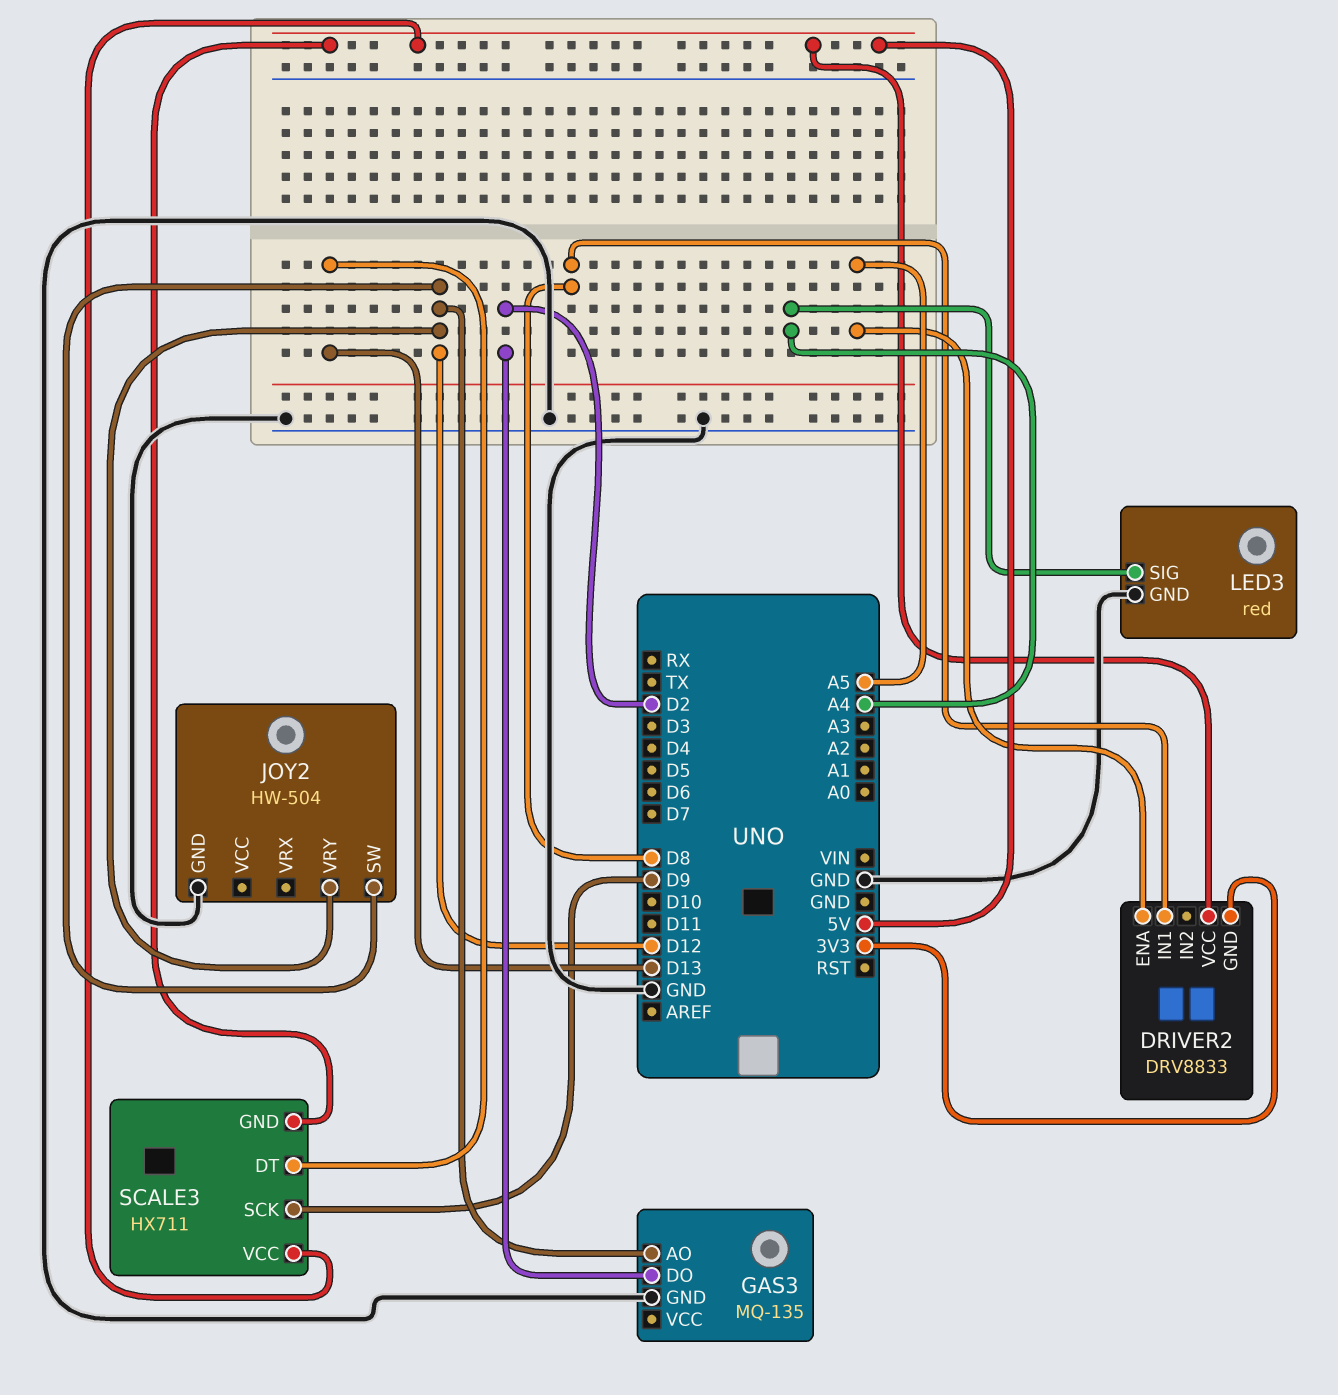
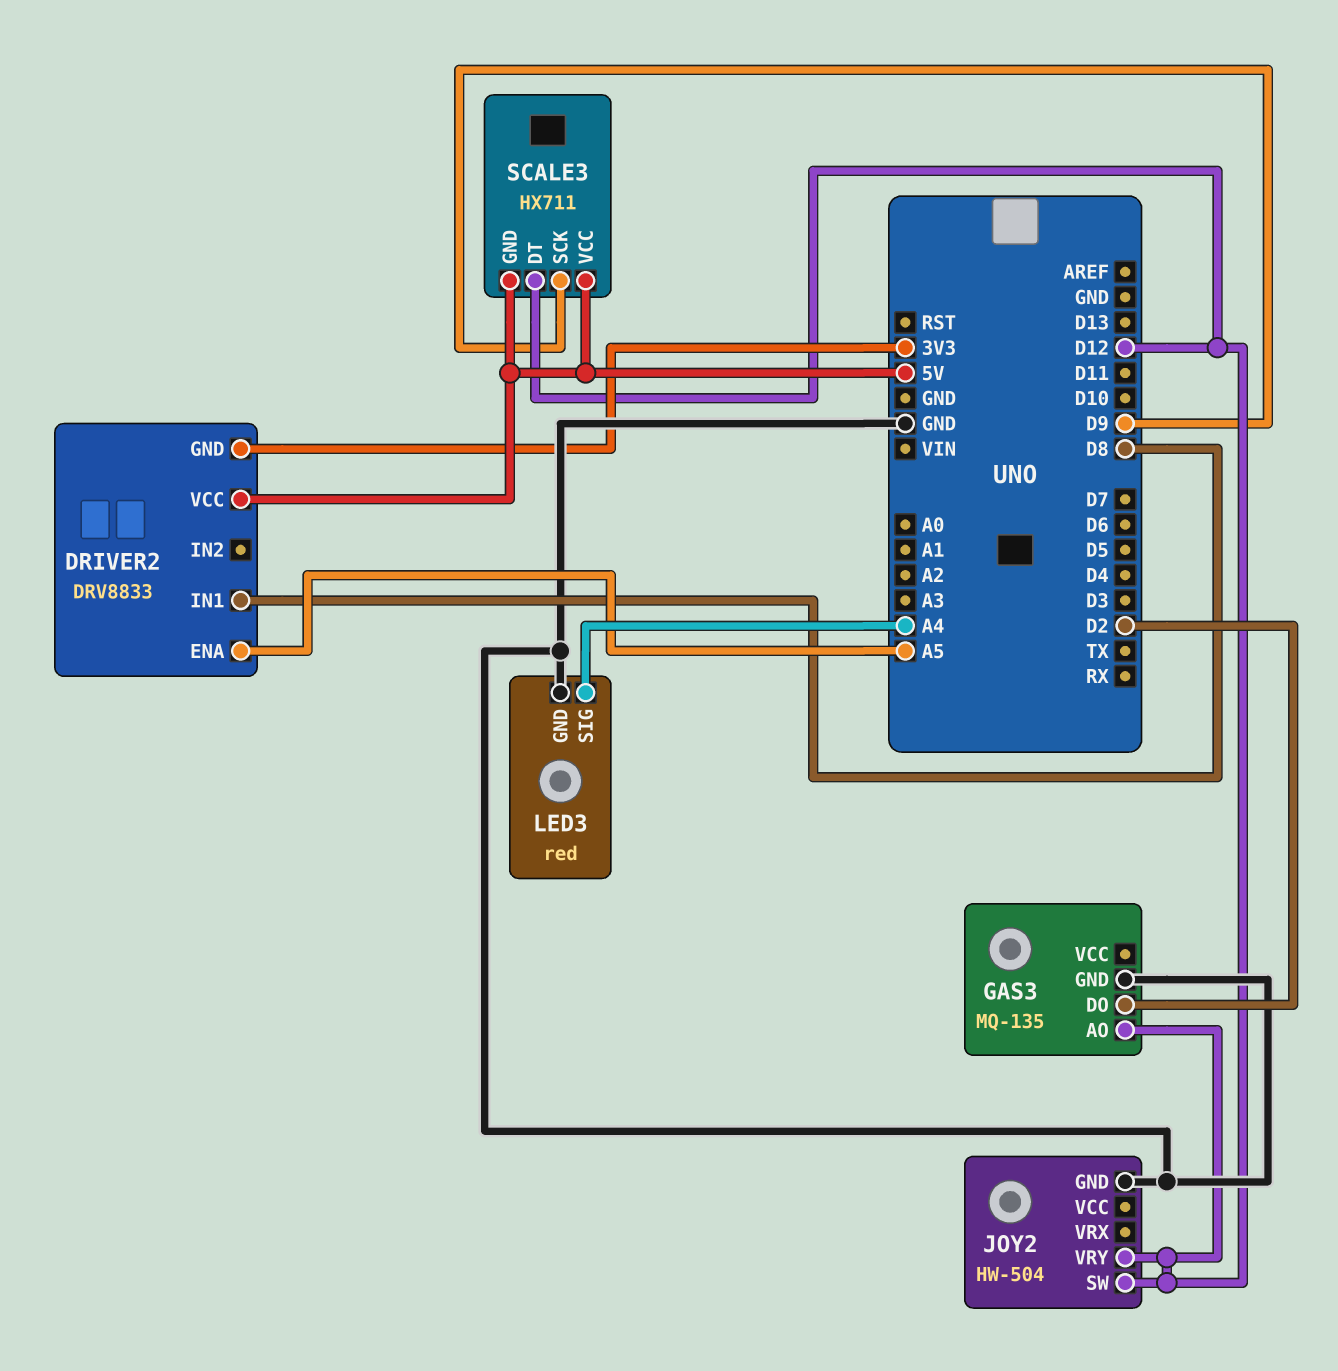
SCALE3 pin DT: D13 -> D12

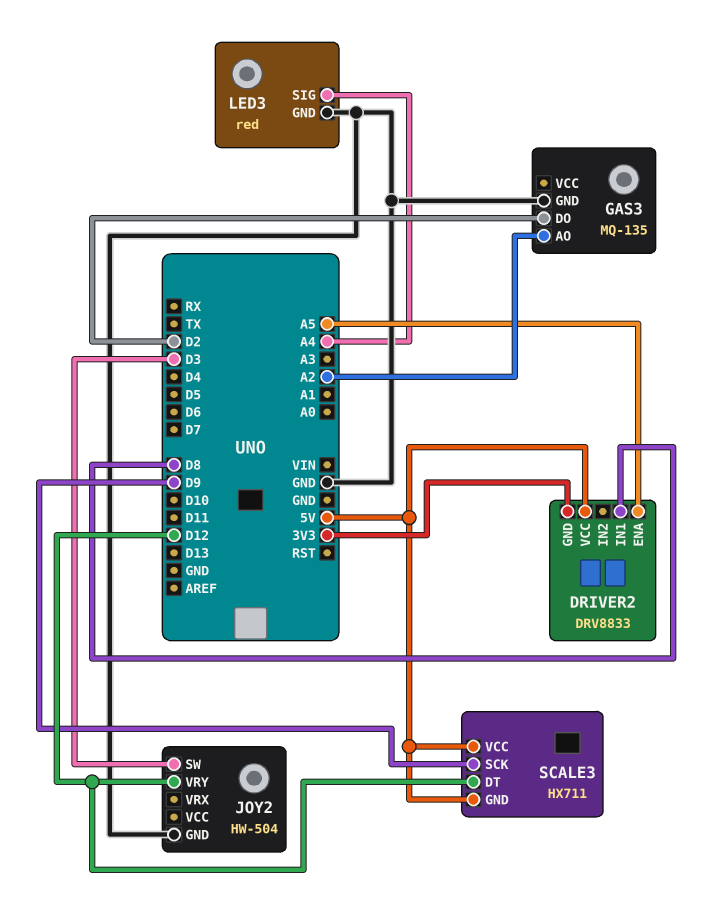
GAS3 pin AO: D12 -> A2
JOY2 pin SW: D12 -> D3

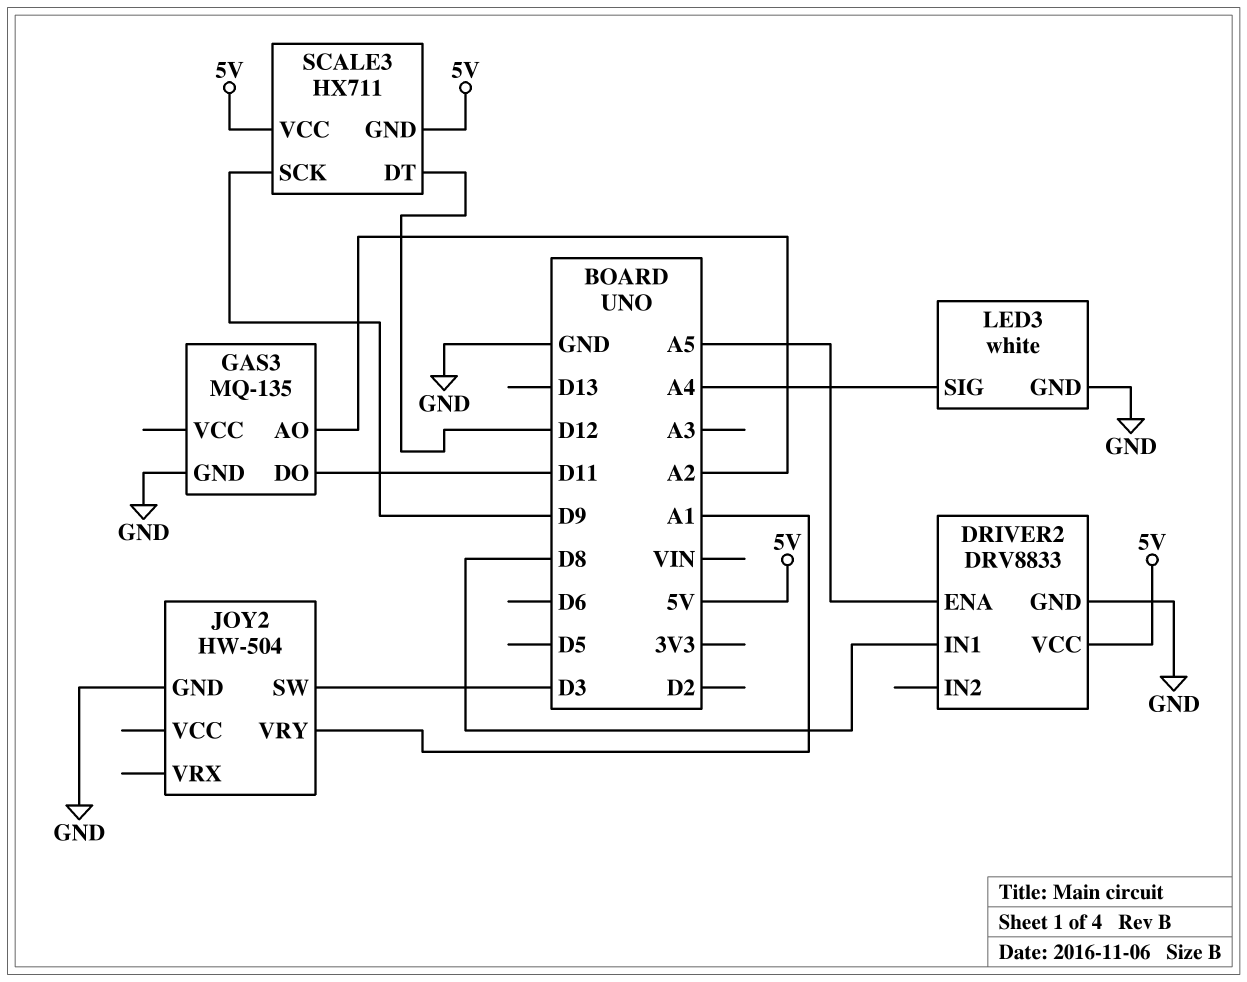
DRIVER2 pin GND: 3V3 -> GND
GAS3 pin DO: D2 -> D11
JOY2 pin VRY: D12 -> A1
LED3: red -> white

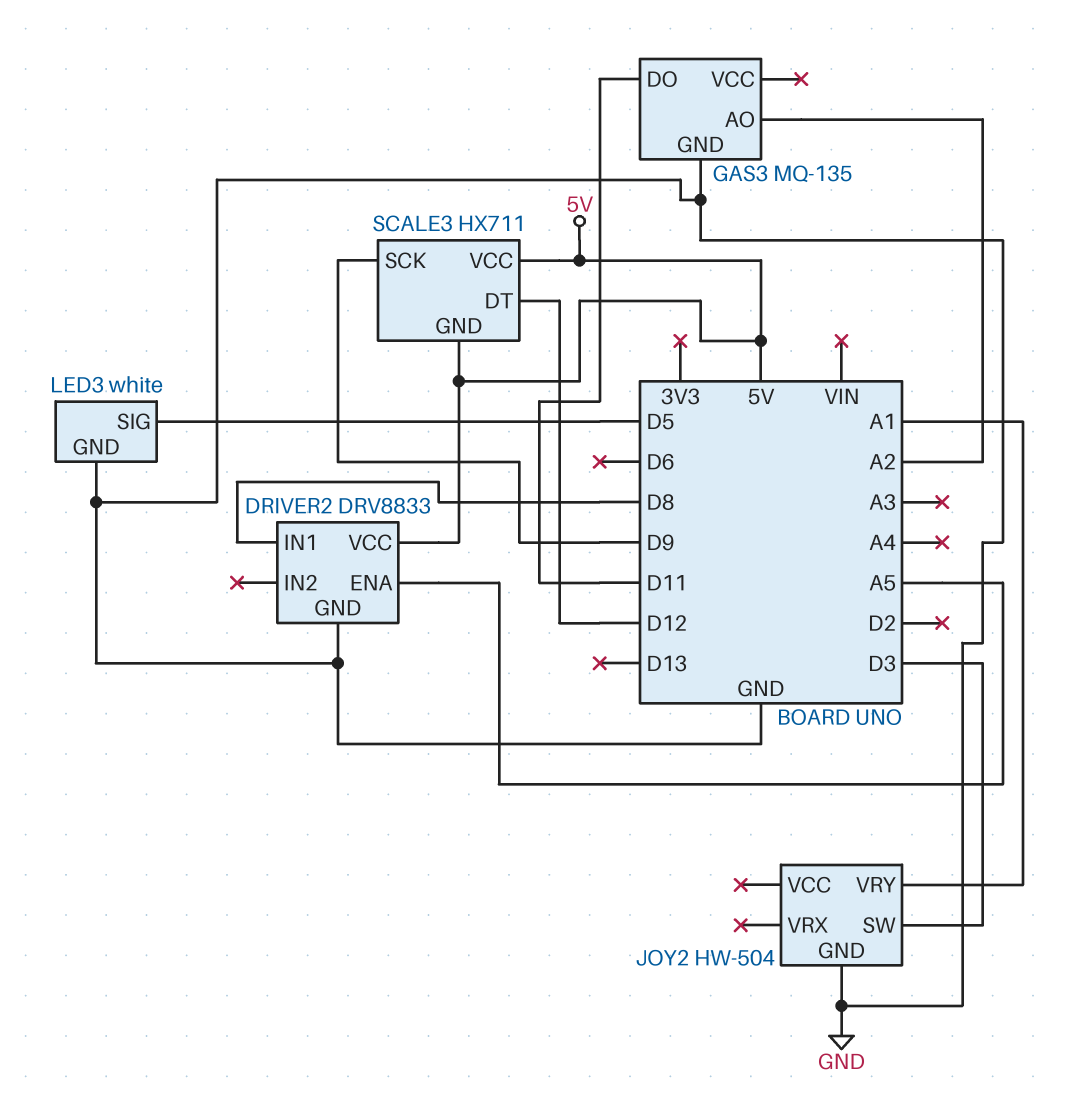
LED3 pin SIG: A4 -> D5

